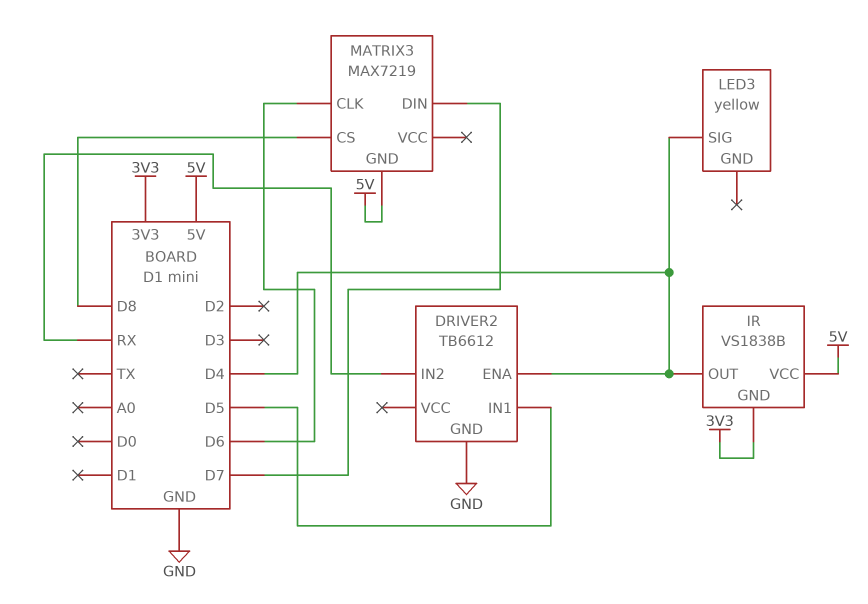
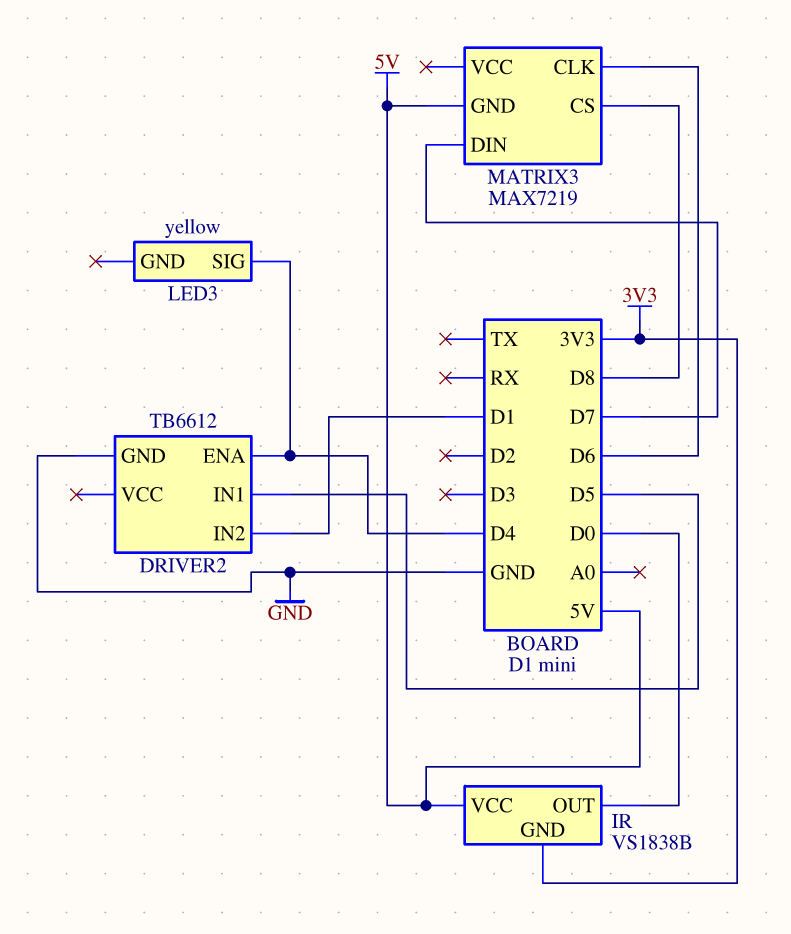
DRIVER2 pin IN2: RX -> D1
IR pin OUT: D4 -> D0

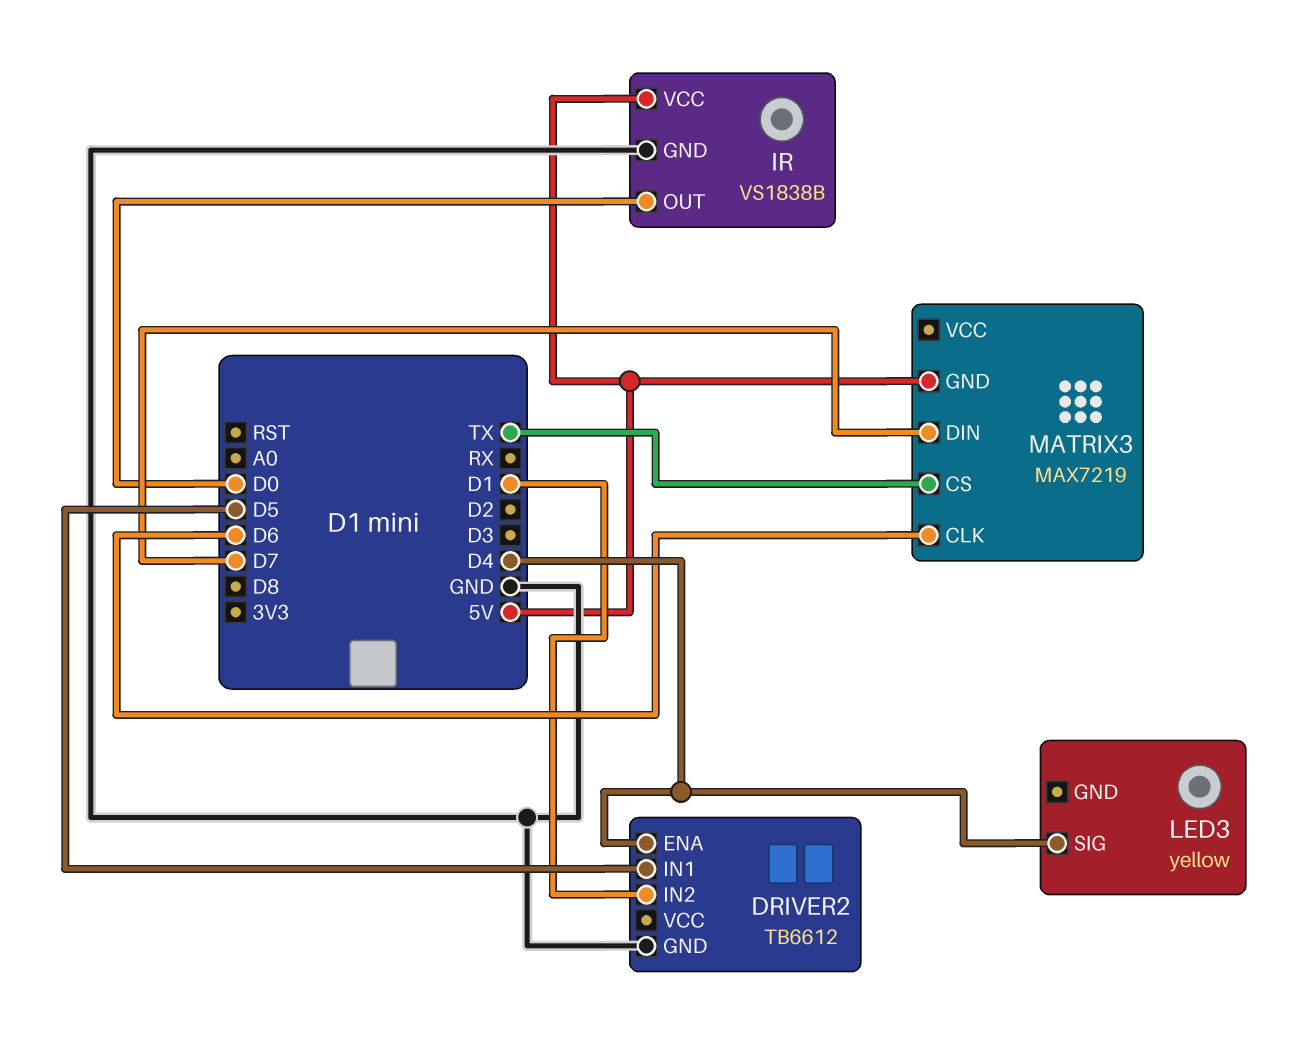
IR pin GND: 3V3 -> GND
MATRIX3 pin CS: D8 -> TX

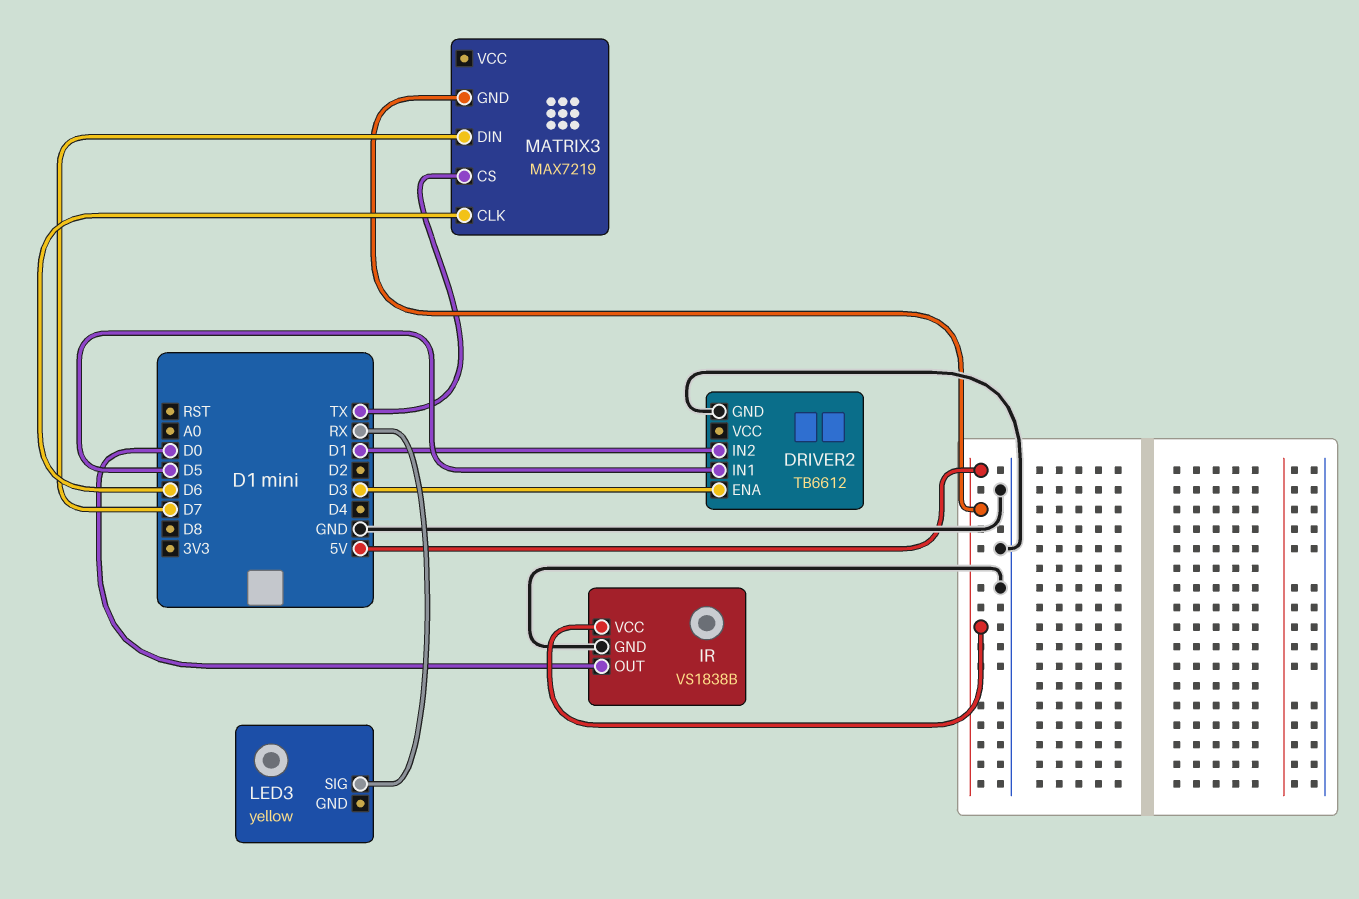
DRIVER2 pin ENA: D4 -> D3
LED3 pin SIG: D4 -> RX

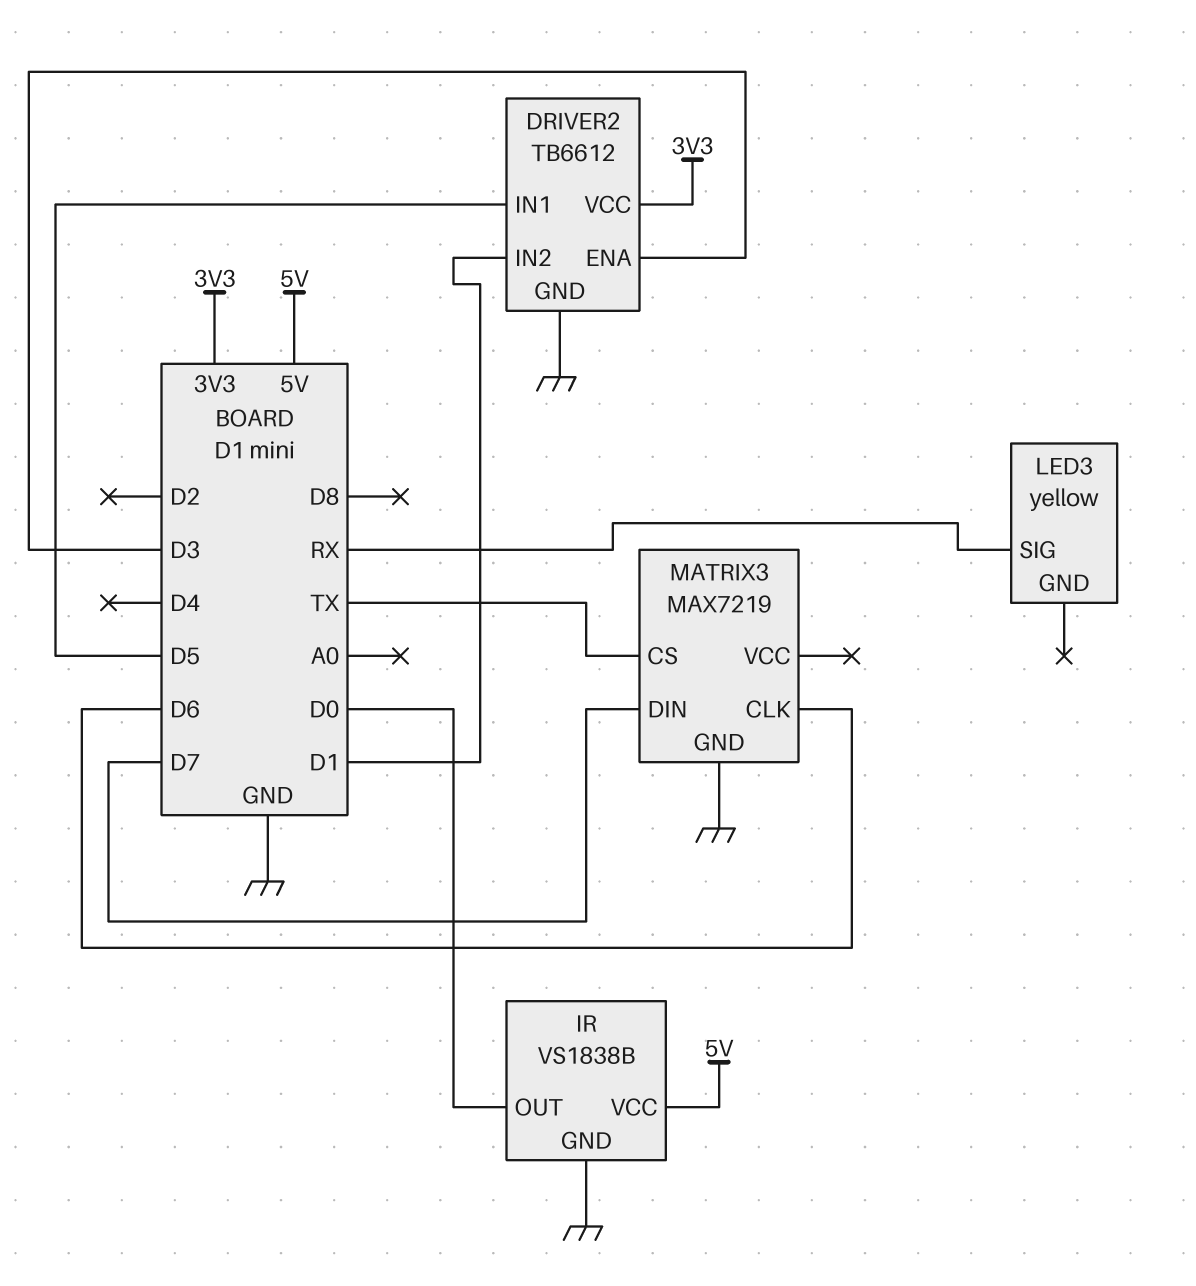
DRIVER2 pin VCC: none -> 3V3
MATRIX3 pin GND: 5V -> GND

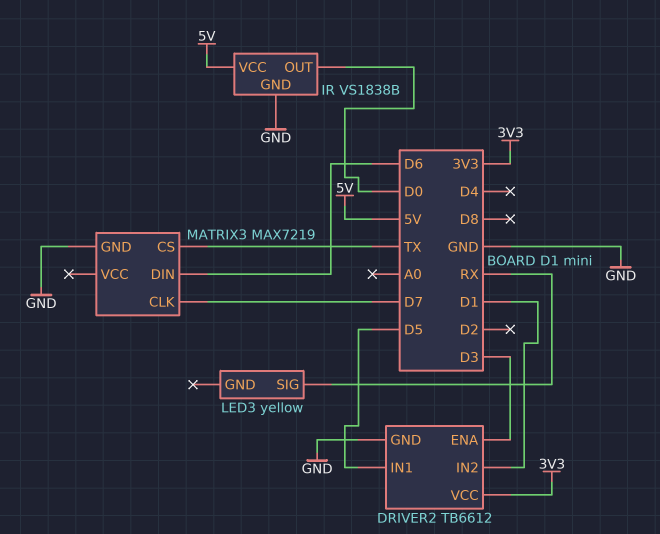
MATRIX3 pin CLK: D6 -> D7
MATRIX3 pin DIN: D7 -> D6

